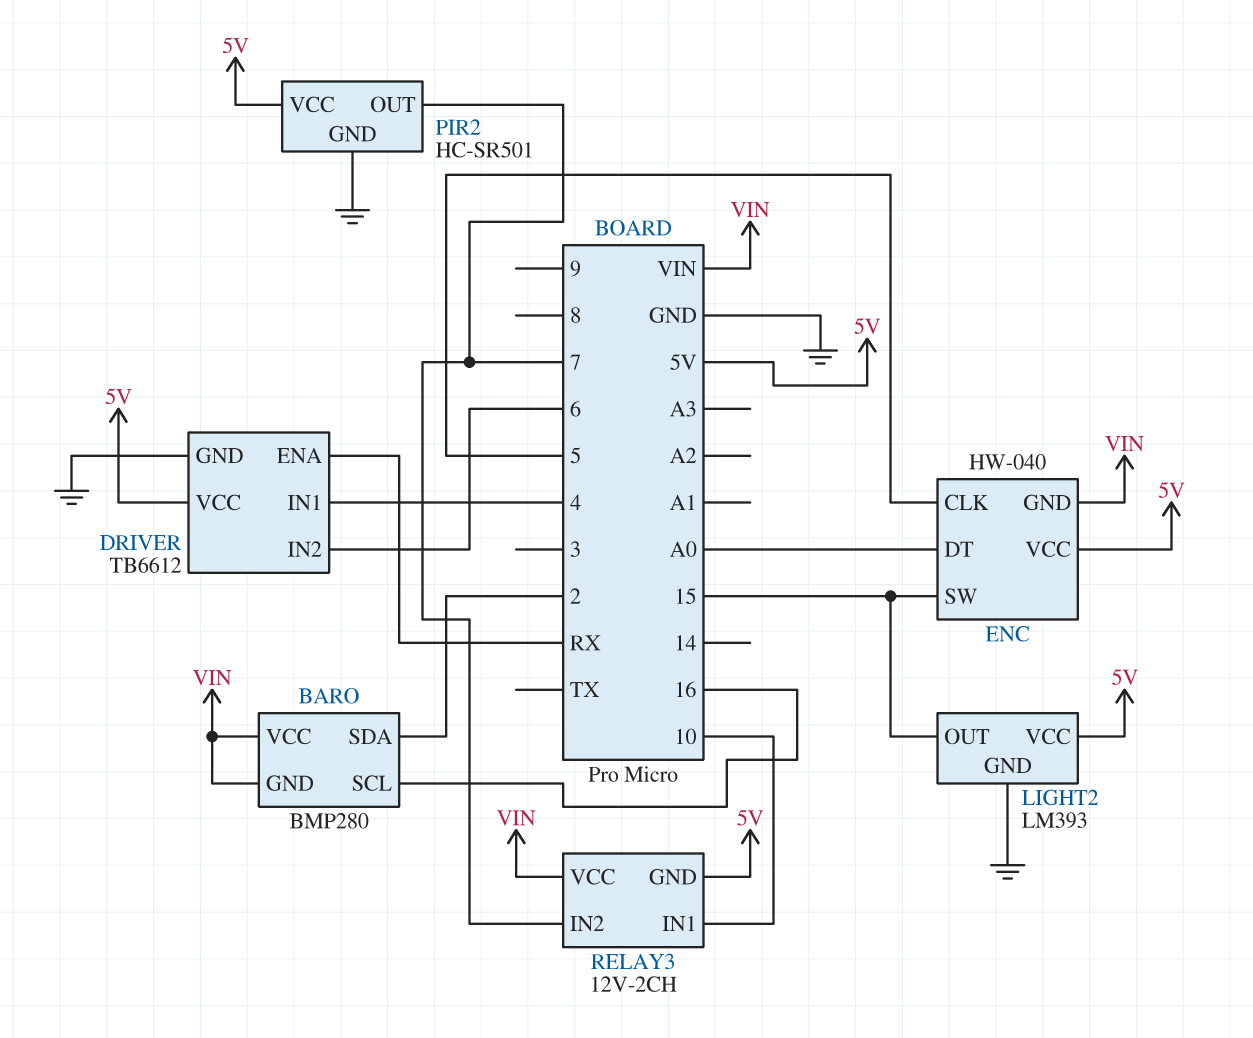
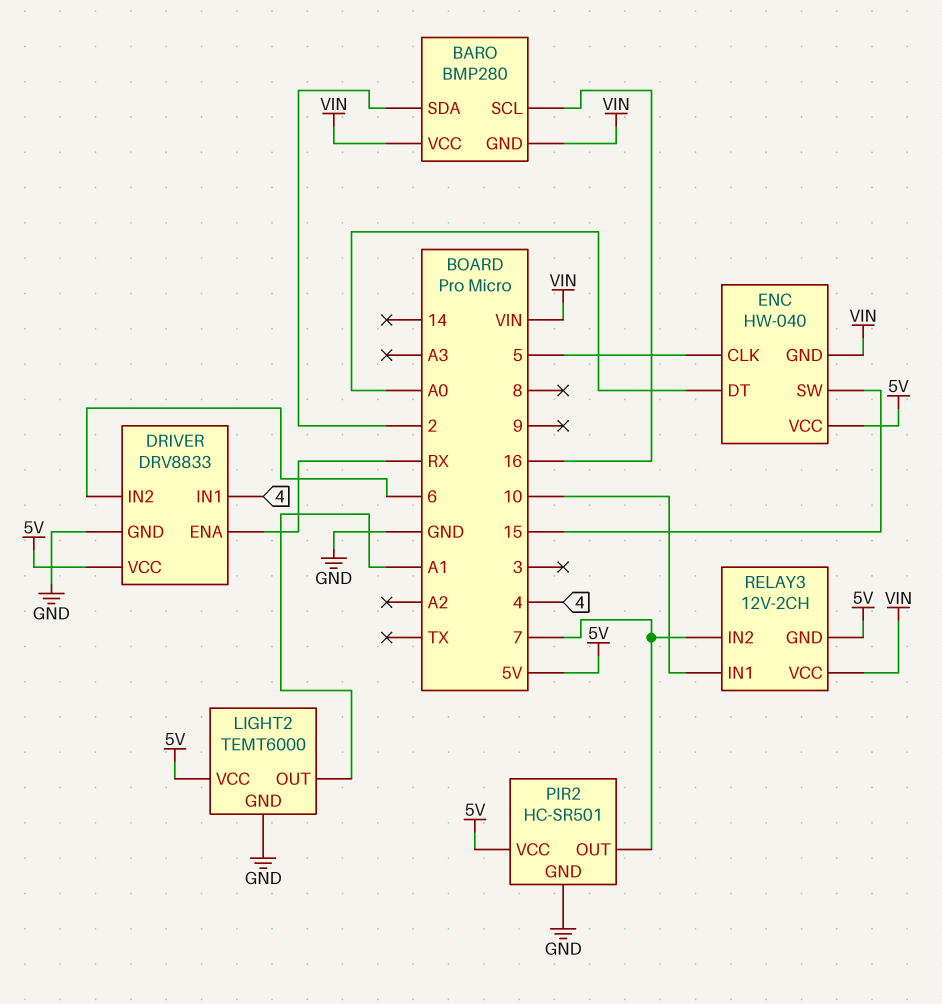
DRIVER: TB6612 -> DRV8833
LIGHT2: LM393 -> TEMT6000
LIGHT2 pin OUT: 15 -> A1

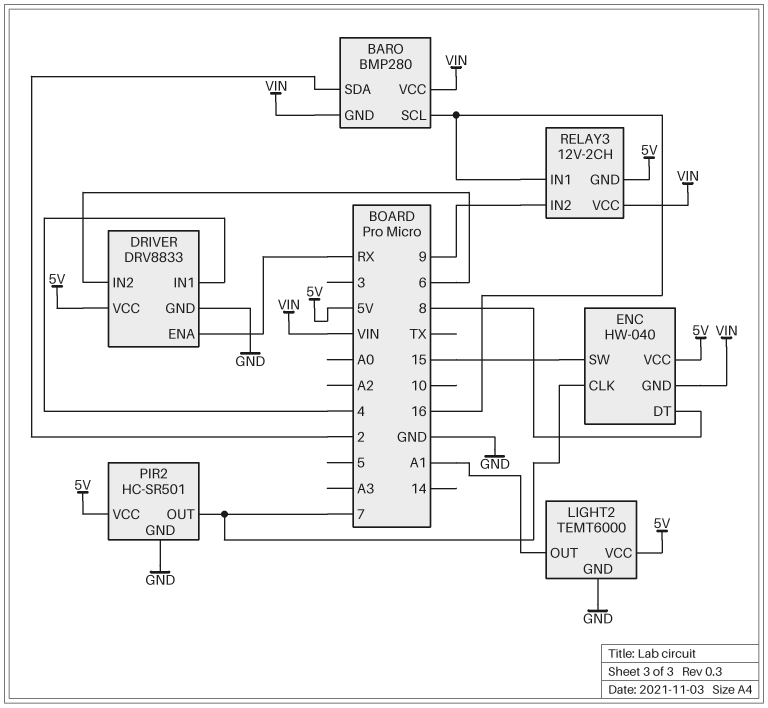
ENC pin CLK: 5 -> 7
ENC pin DT: A0 -> 8
RELAY3 pin IN1: 10 -> 16
RELAY3 pin IN2: 7 -> 9

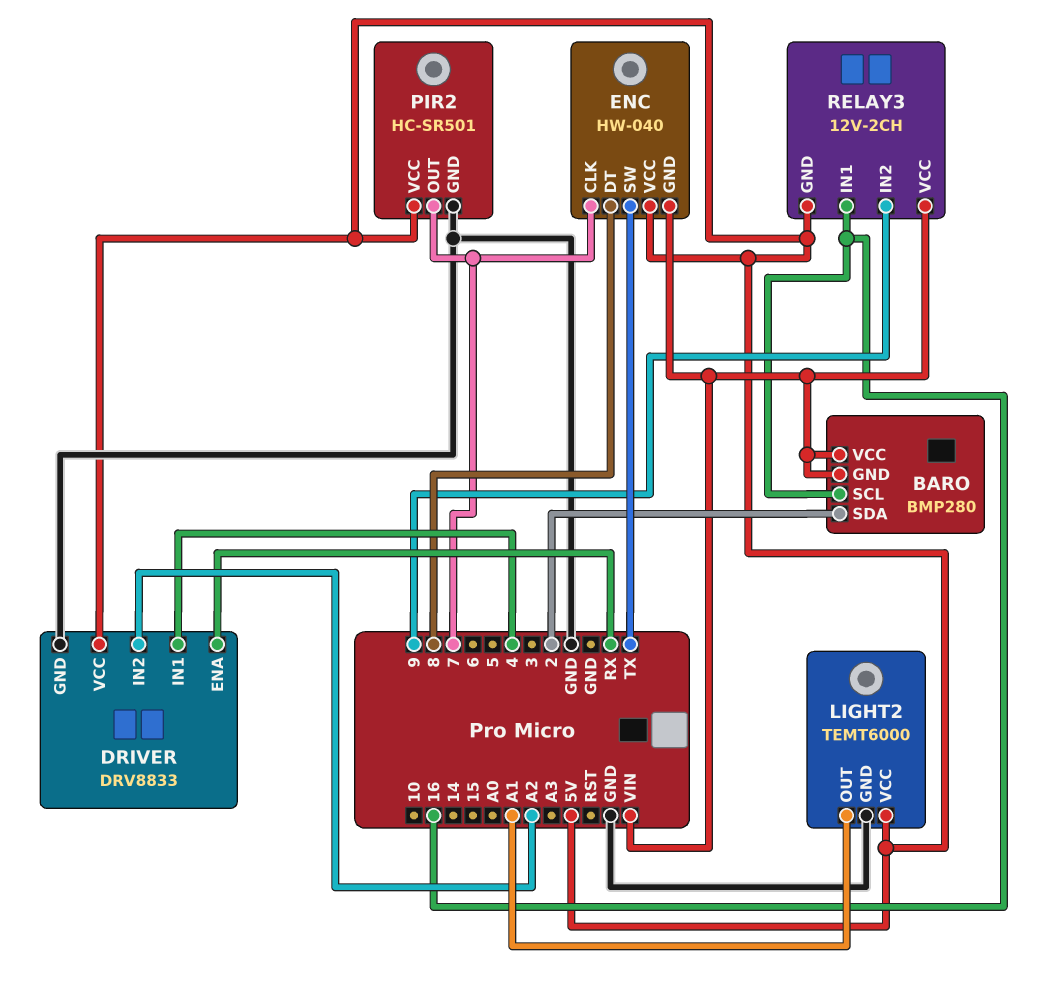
DRIVER pin IN2: 6 -> A2
ENC pin SW: 15 -> TX

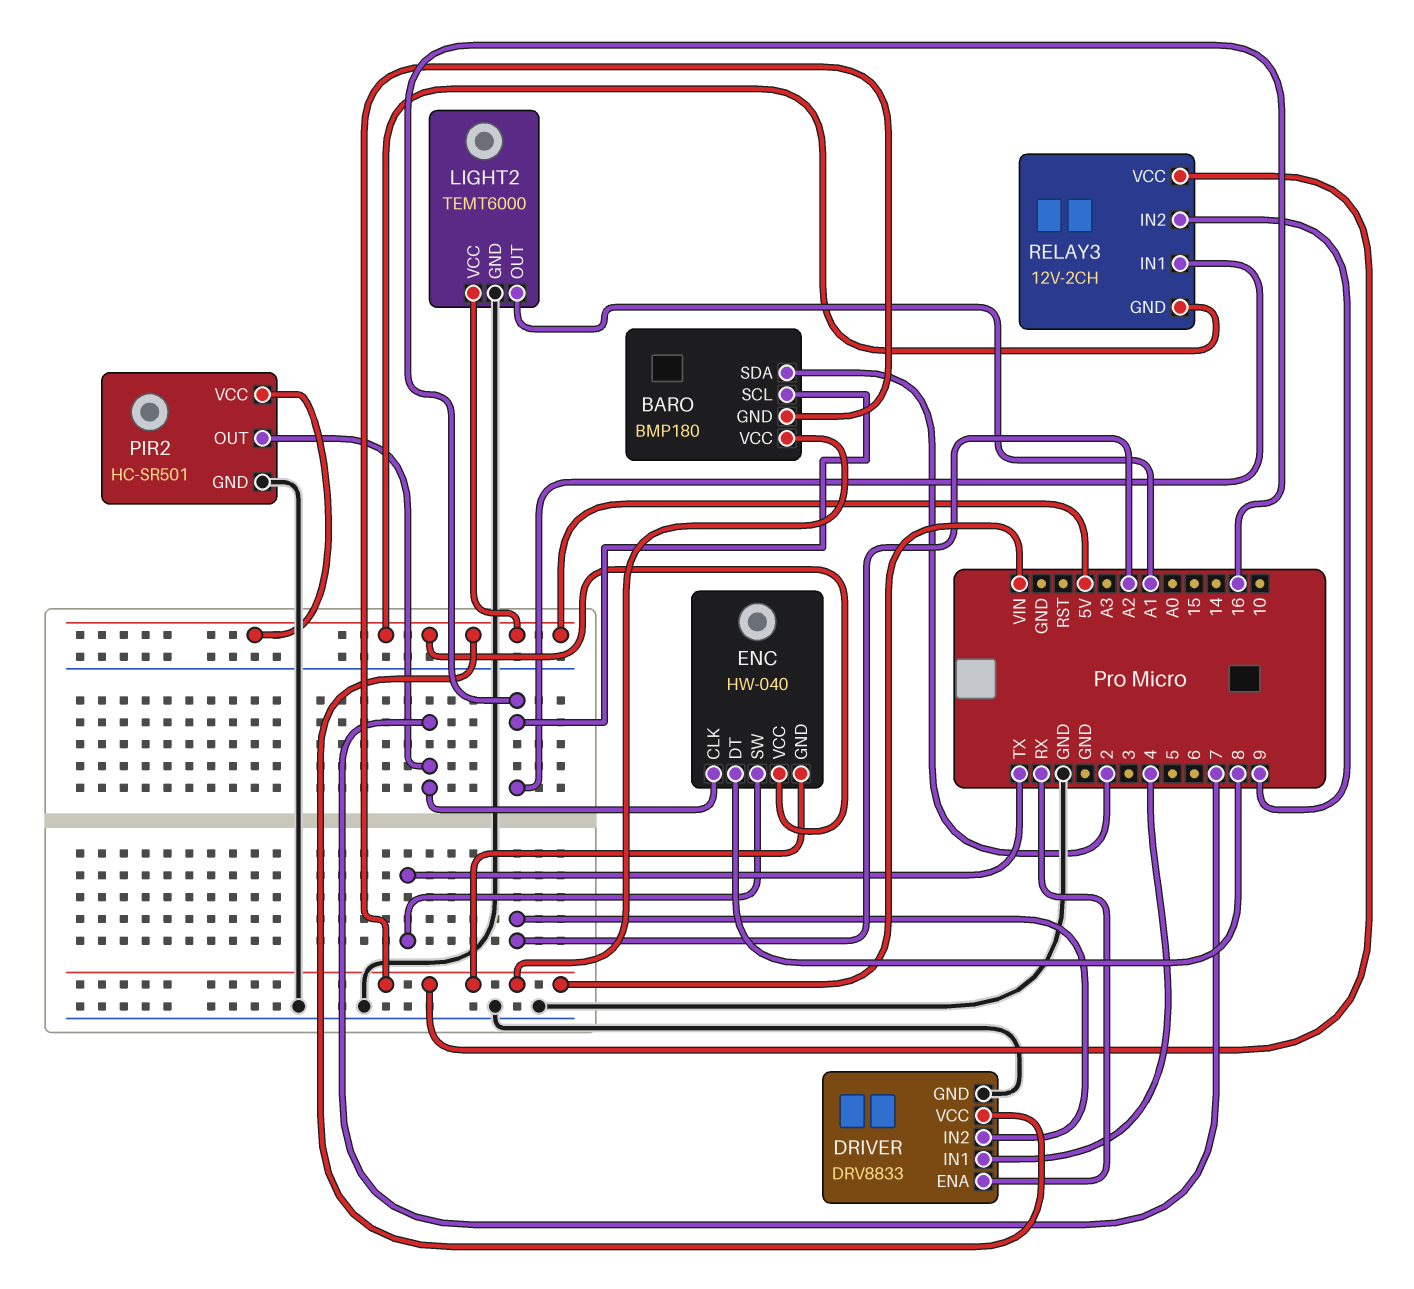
BARO: BMP280 -> BMP180

